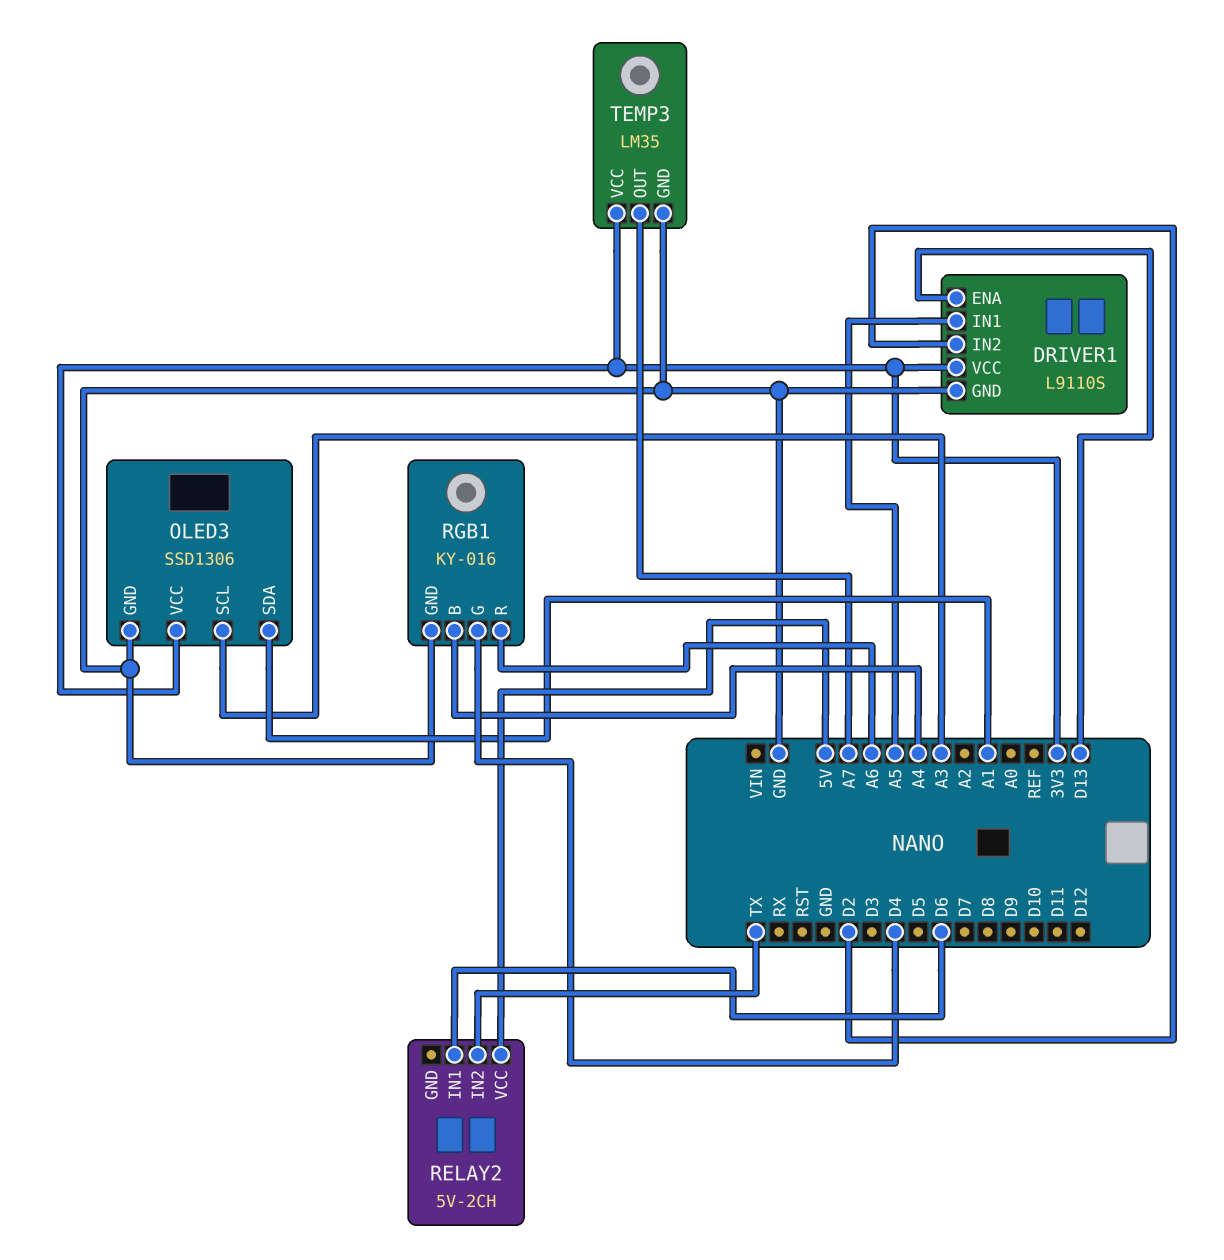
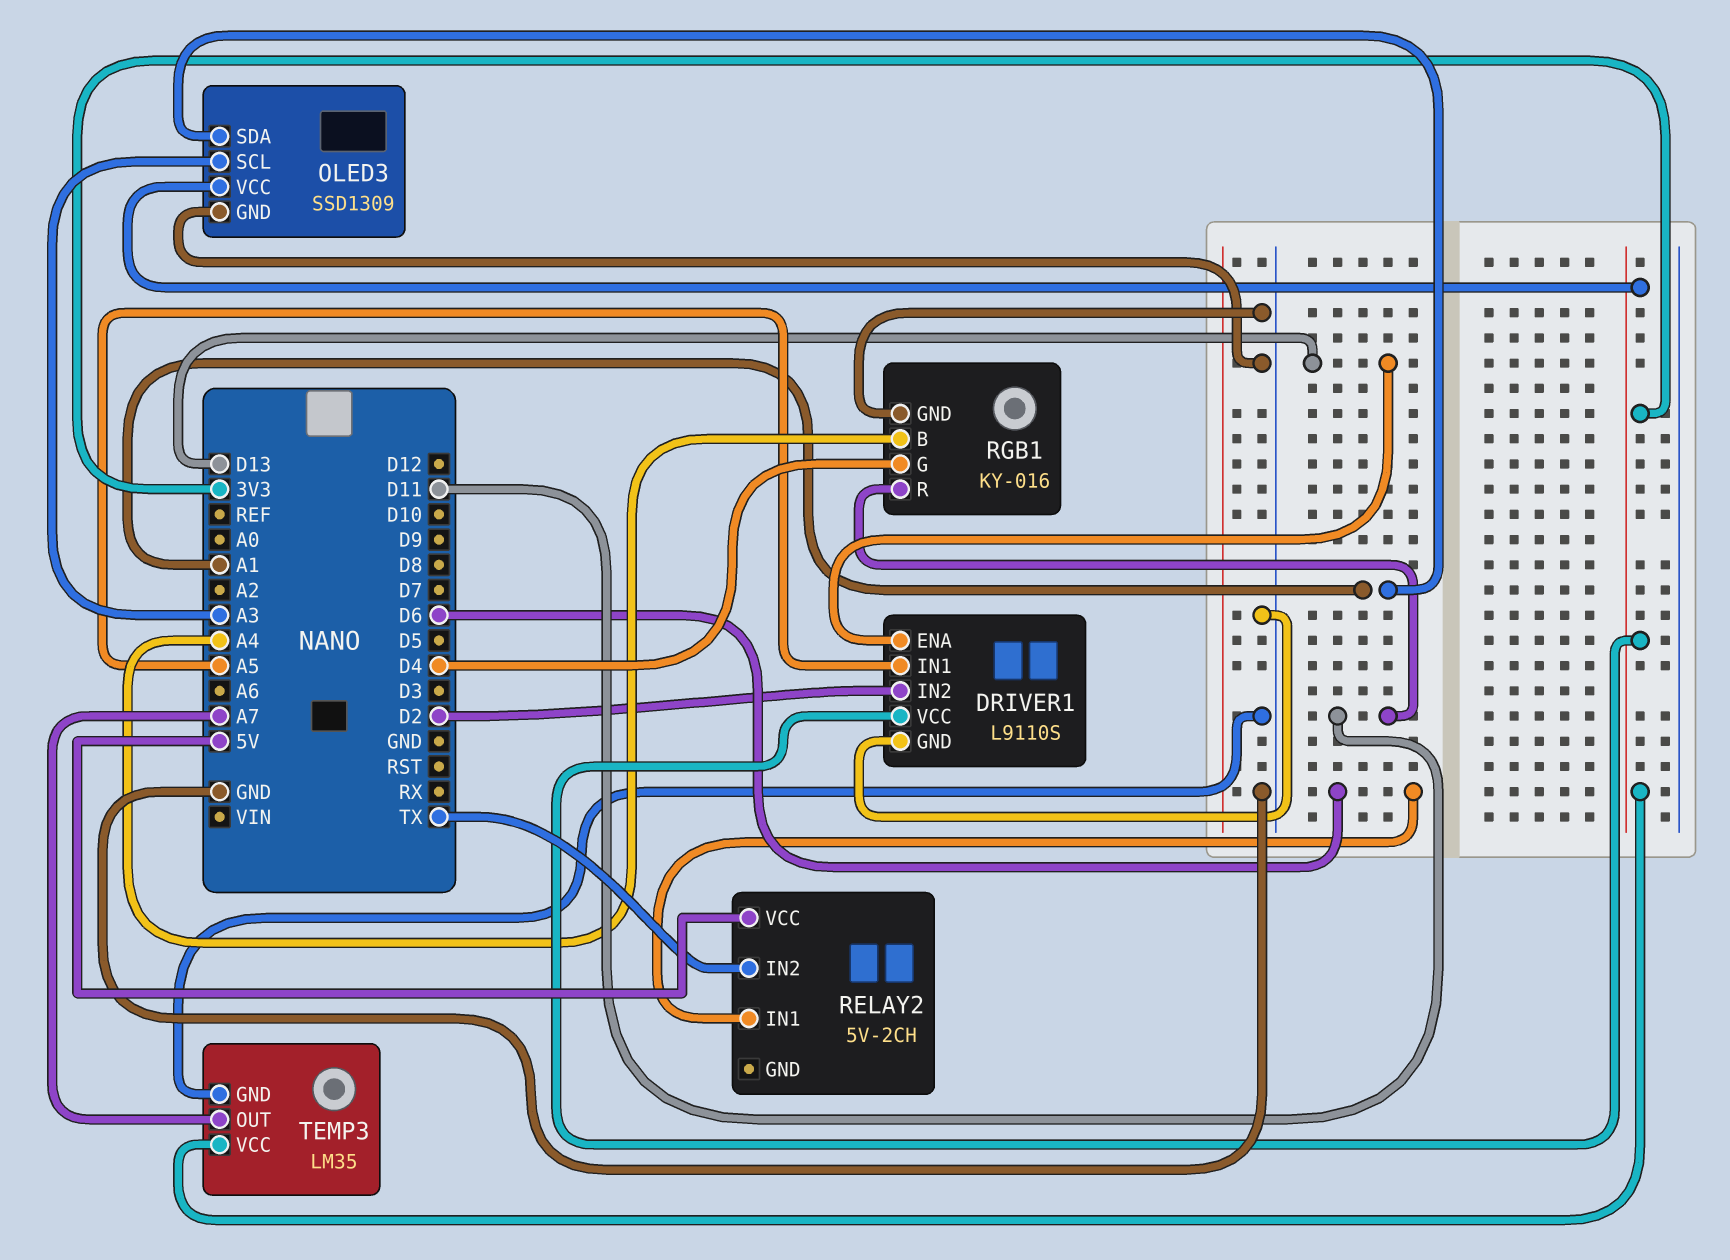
OLED3: SSD1306 -> SSD1309
RGB1 pin R: A6 -> D11

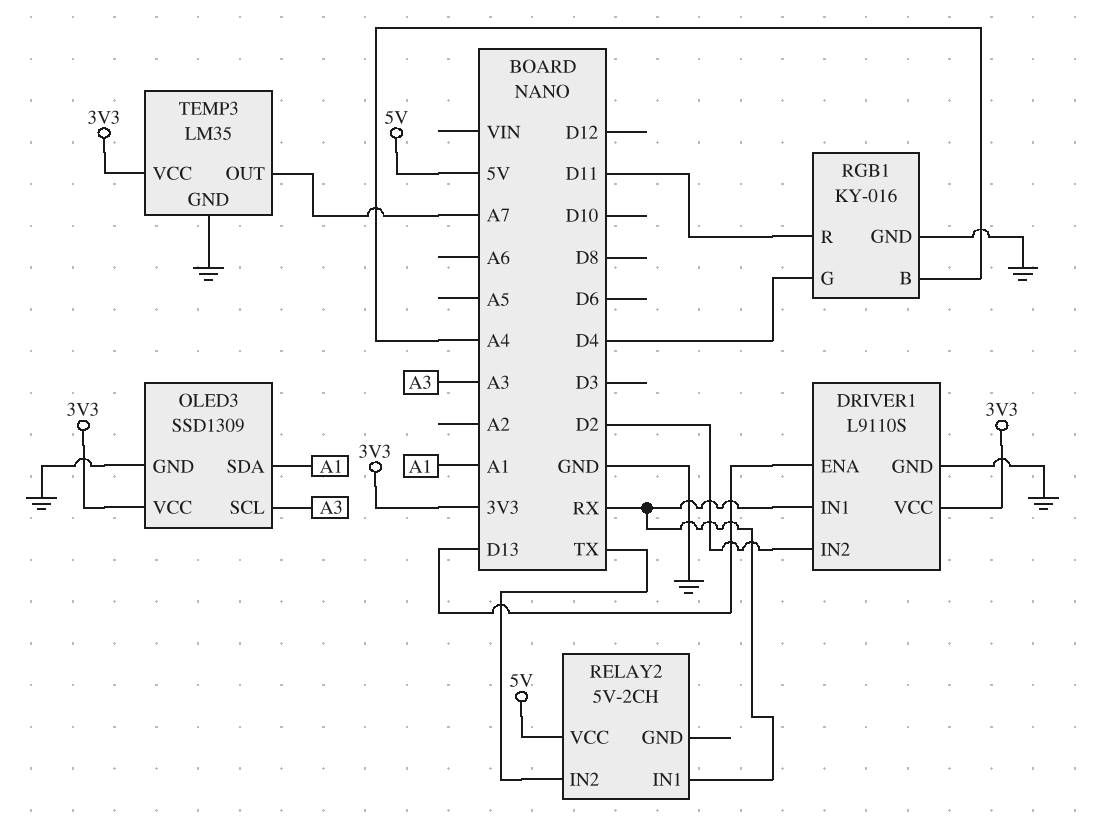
DRIVER1 pin IN1: A5 -> RX
RELAY2 pin IN1: D6 -> RX

